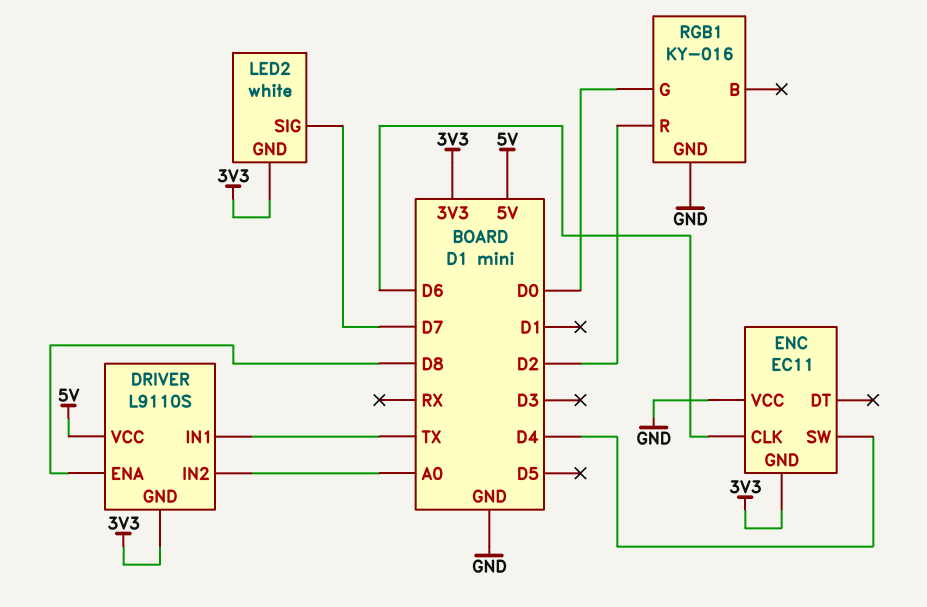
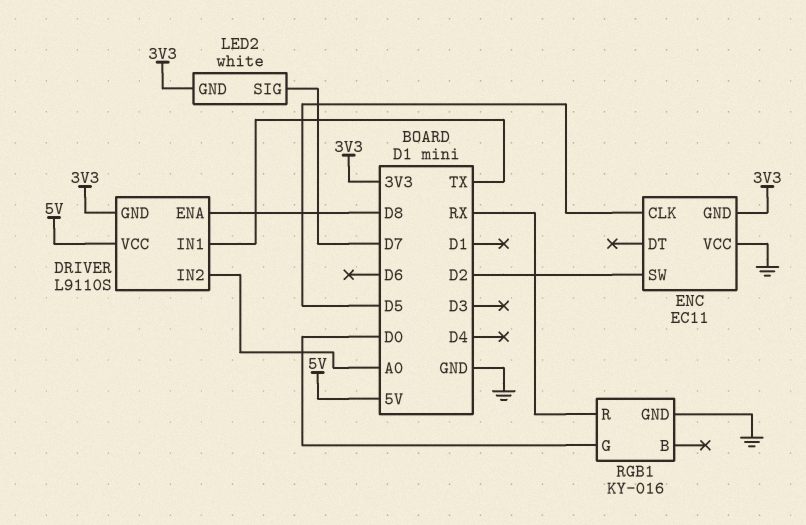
ENC pin CLK: D6 -> D5
ENC pin SW: D4 -> D2
RGB1 pin R: D2 -> RX

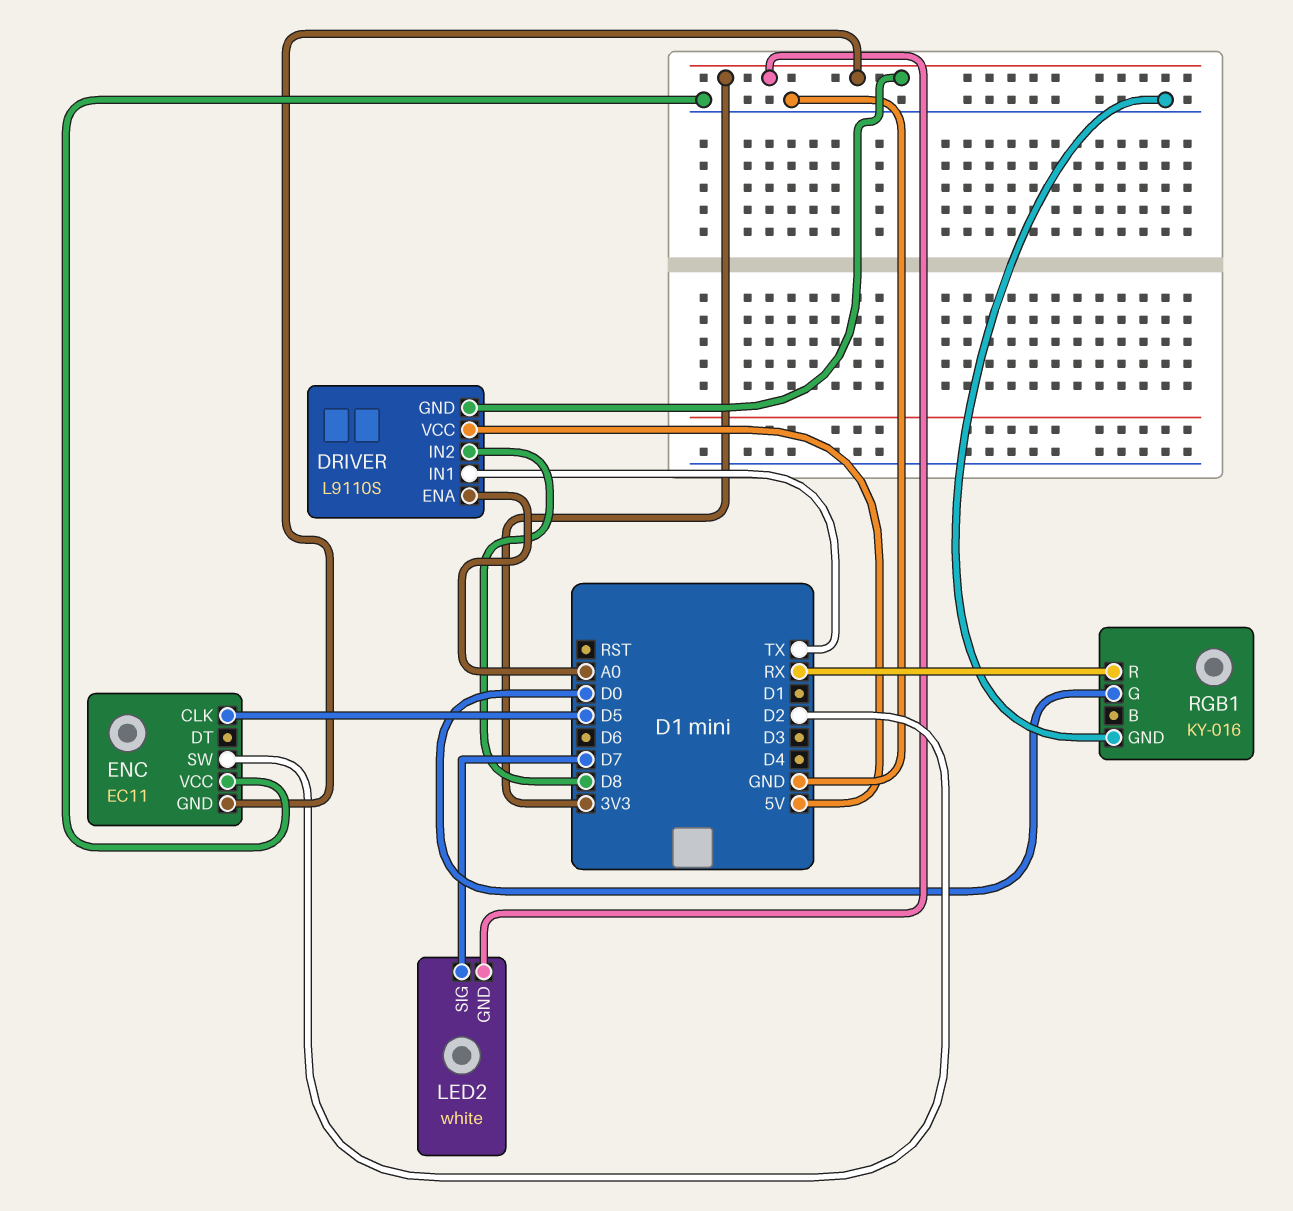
DRIVER pin ENA: D8 -> A0
DRIVER pin IN2: A0 -> D8

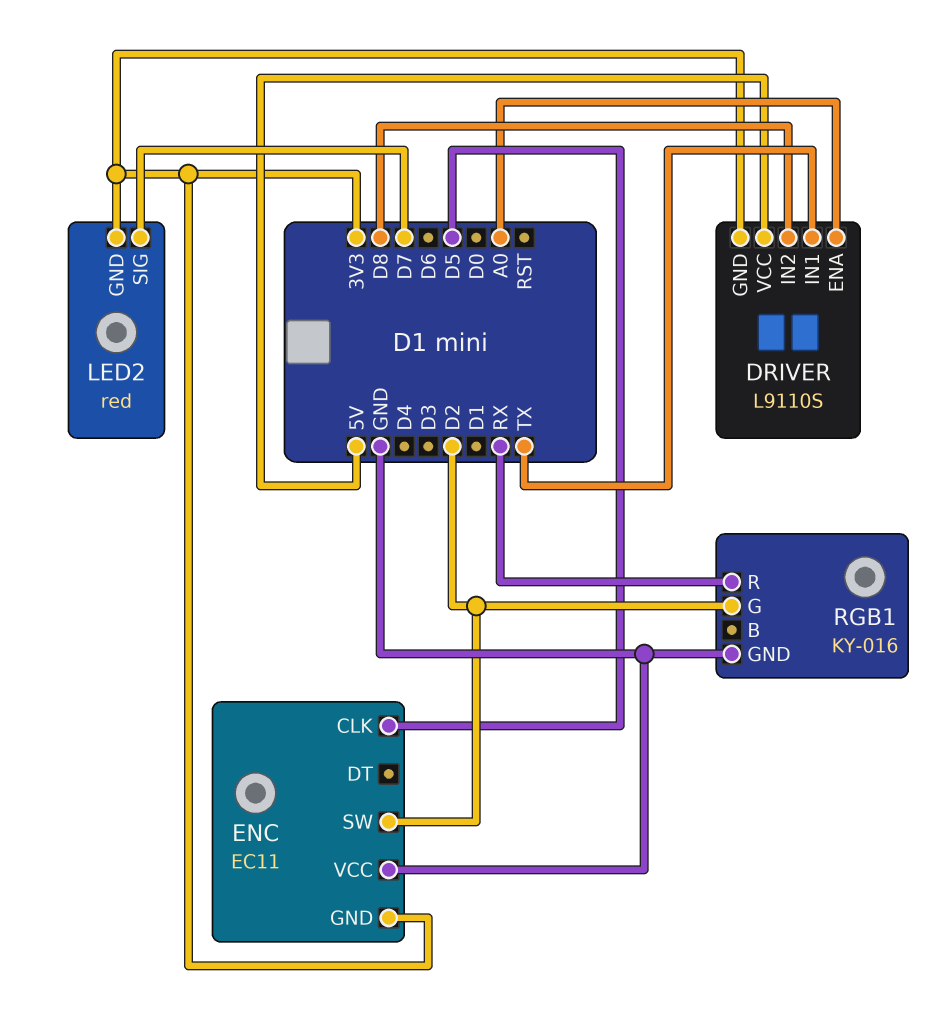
LED2: white -> red
RGB1 pin G: D0 -> D2

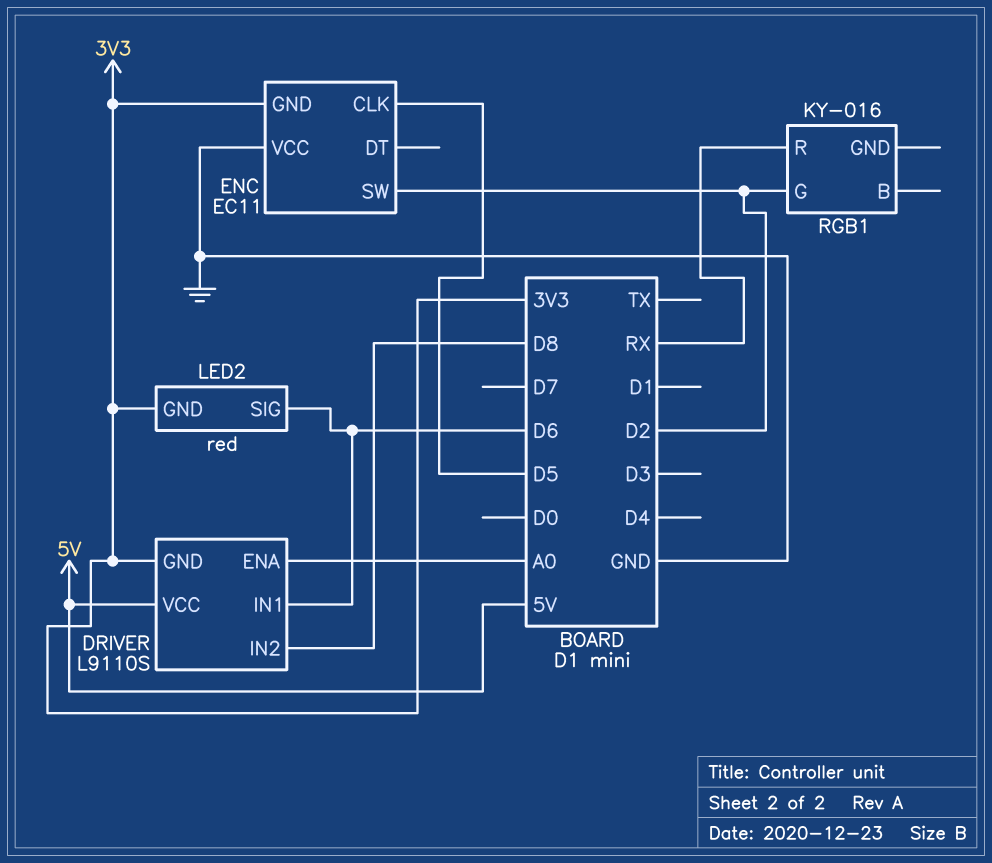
DRIVER pin IN1: TX -> D6
LED2 pin SIG: D7 -> D6
RGB1 pin GND: GND -> none

